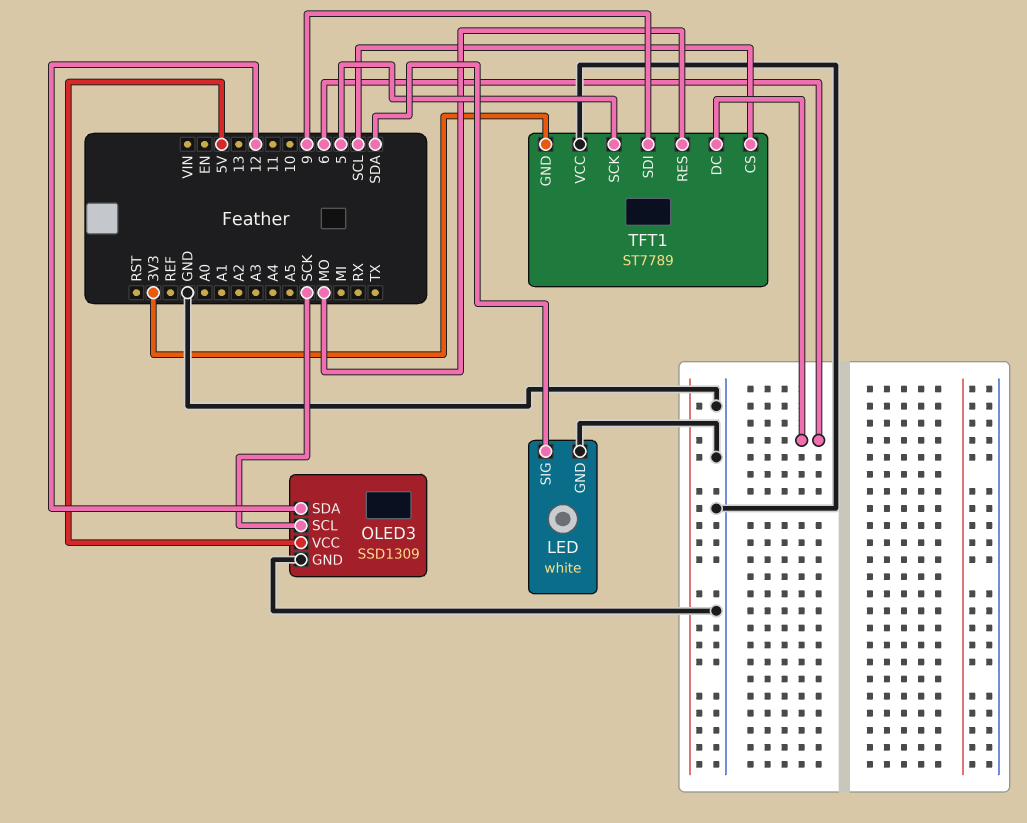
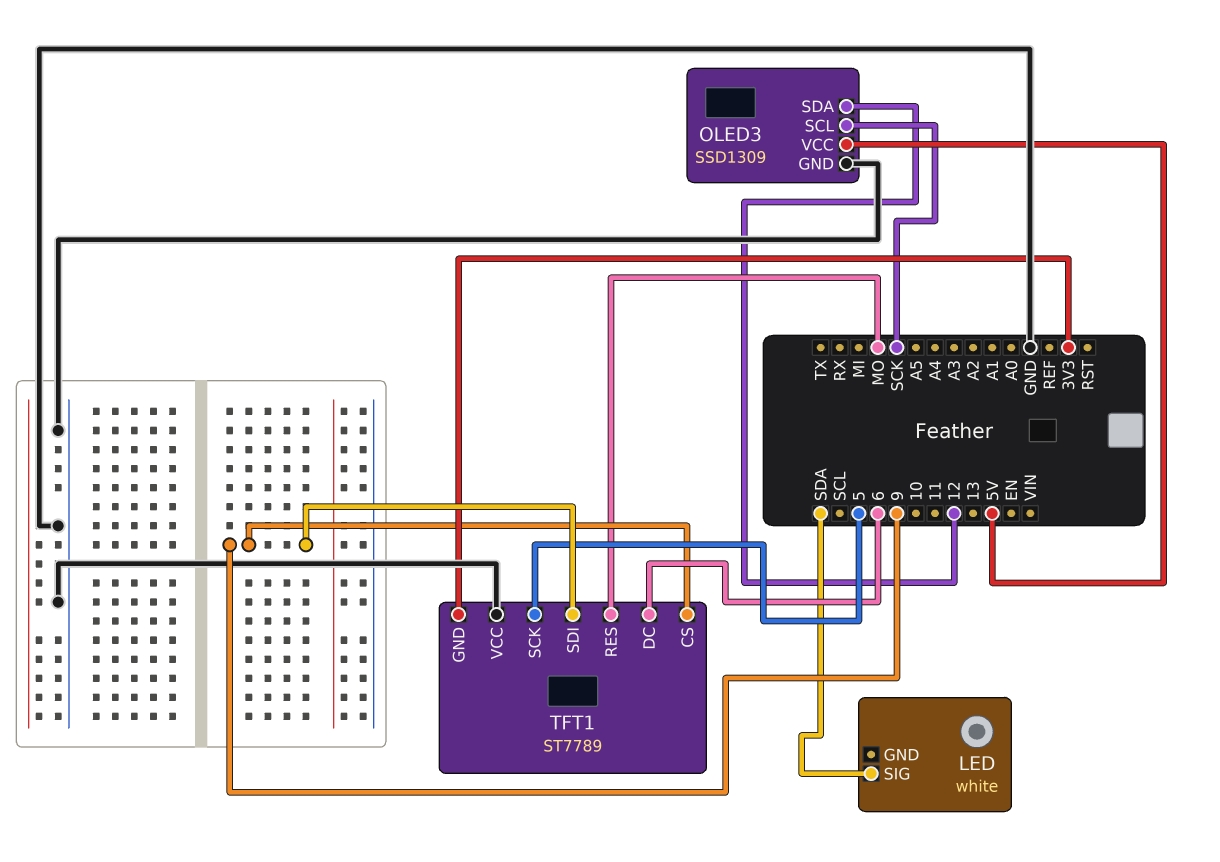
LED pin GND: GND -> none
TFT1 pin CS: SCL -> 9

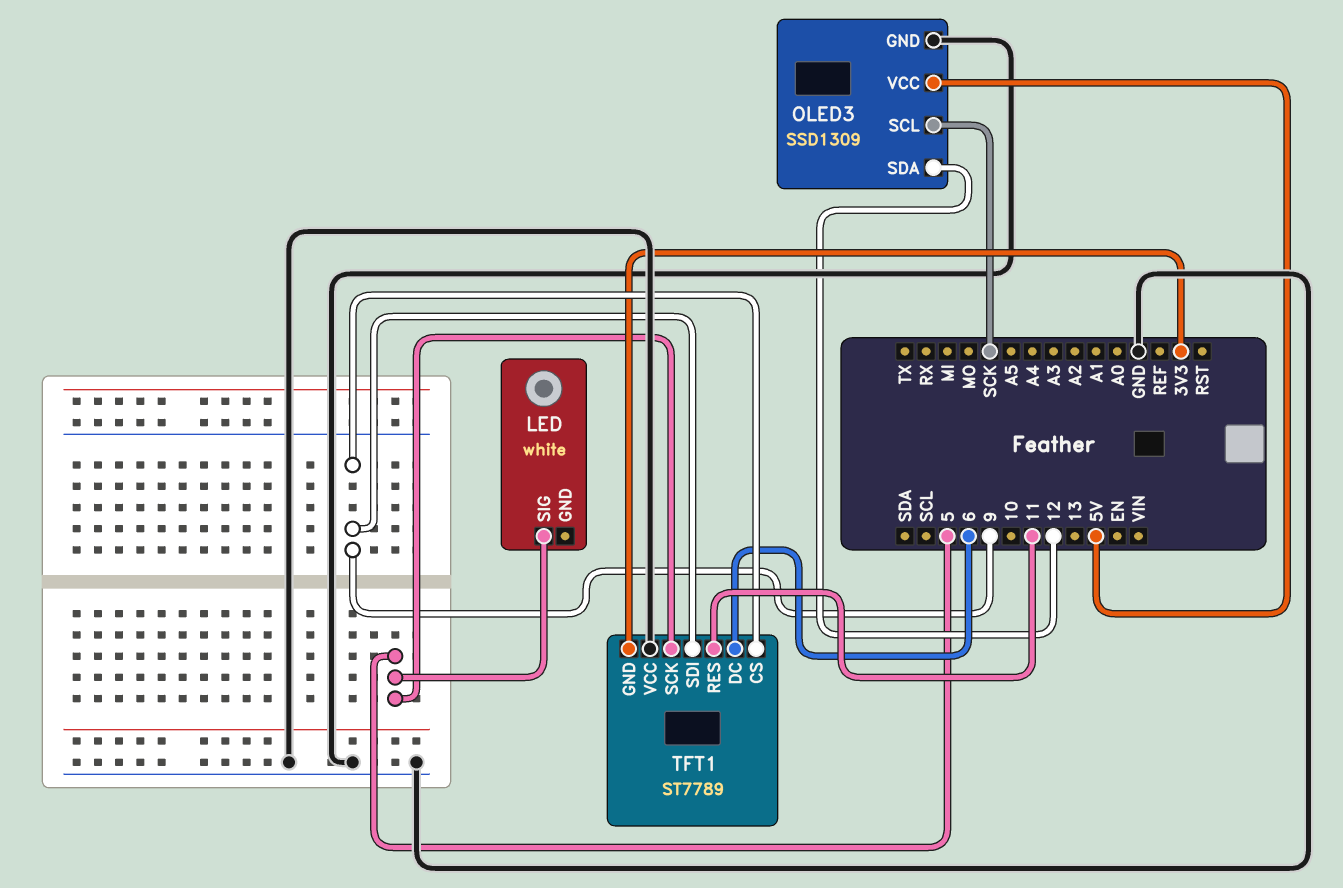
LED pin SIG: SDA -> 5
TFT1 pin RES: MO -> 11

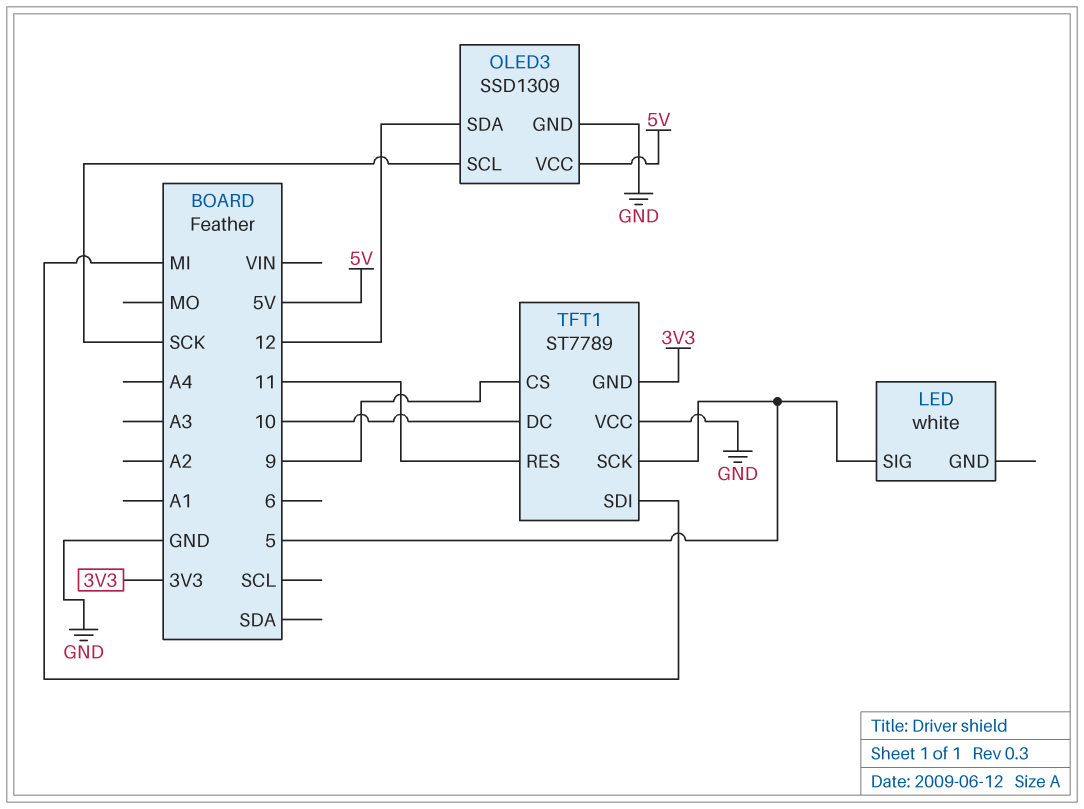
TFT1 pin DC: 6 -> 10
TFT1 pin SDI: 9 -> MI

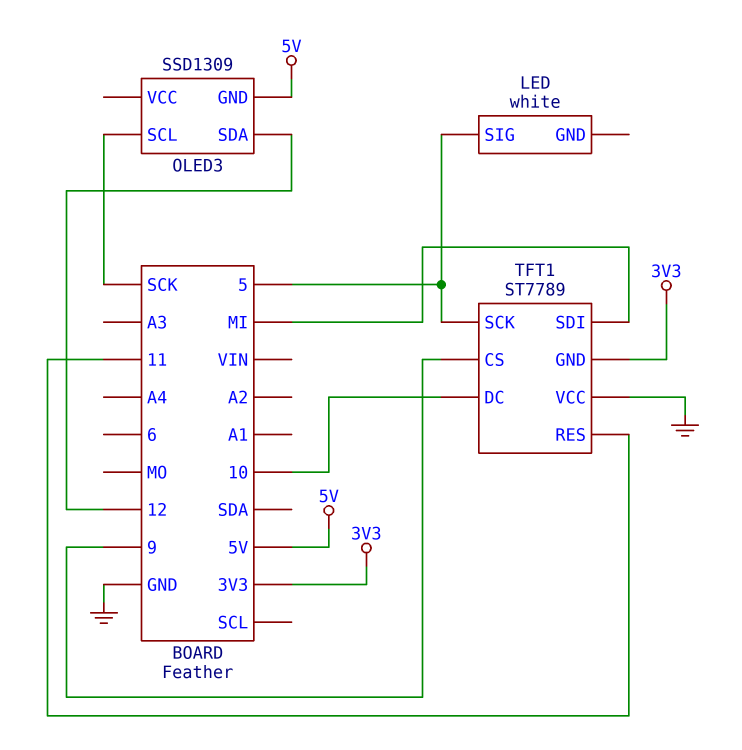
OLED3 pin GND: GND -> 5V
OLED3 pin VCC: 5V -> none

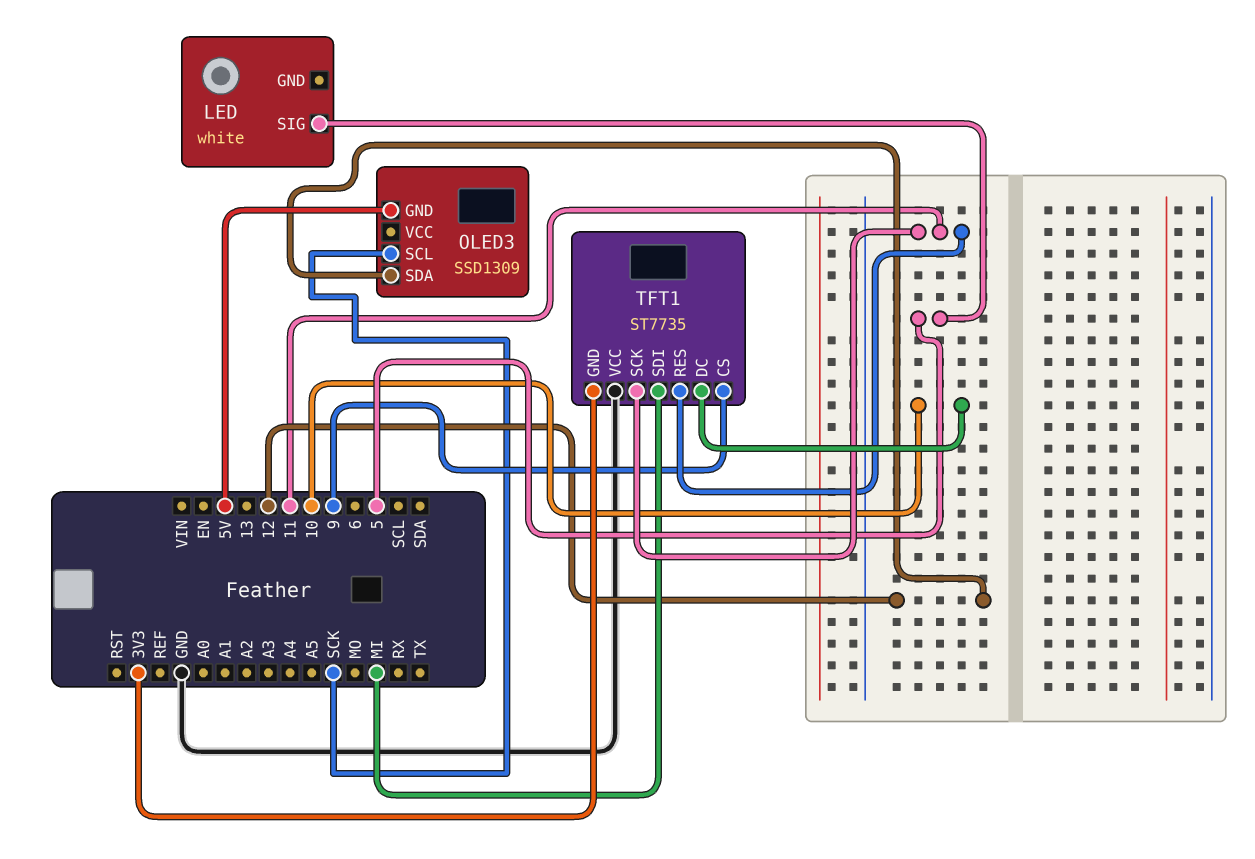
TFT1: ST7789 -> ST7735
TFT1 pin SCK: 5 -> 11

